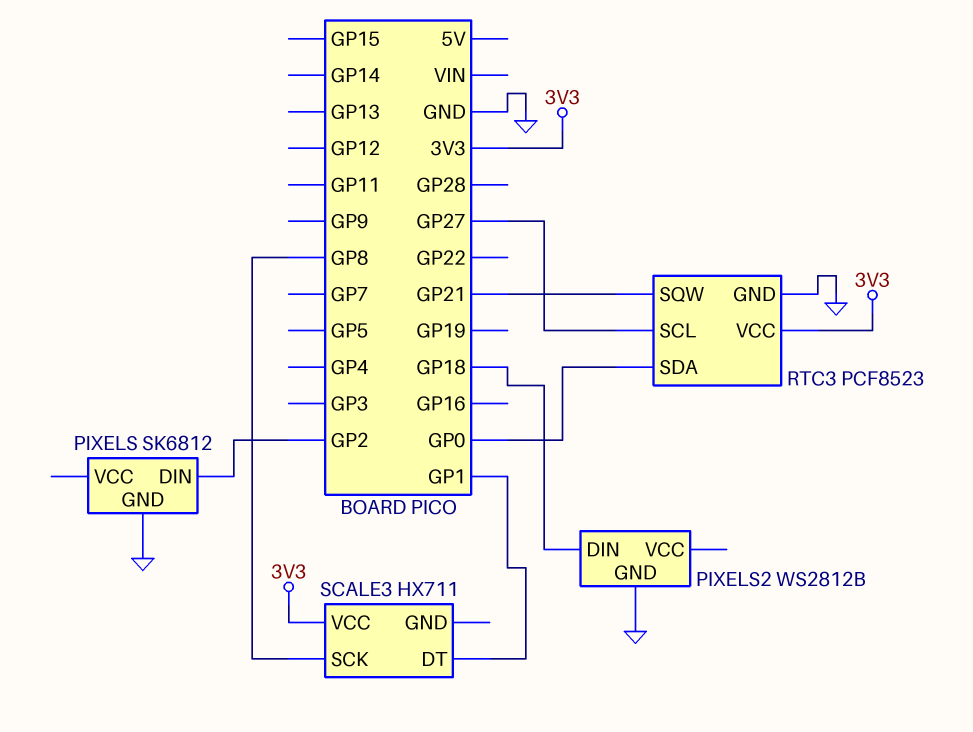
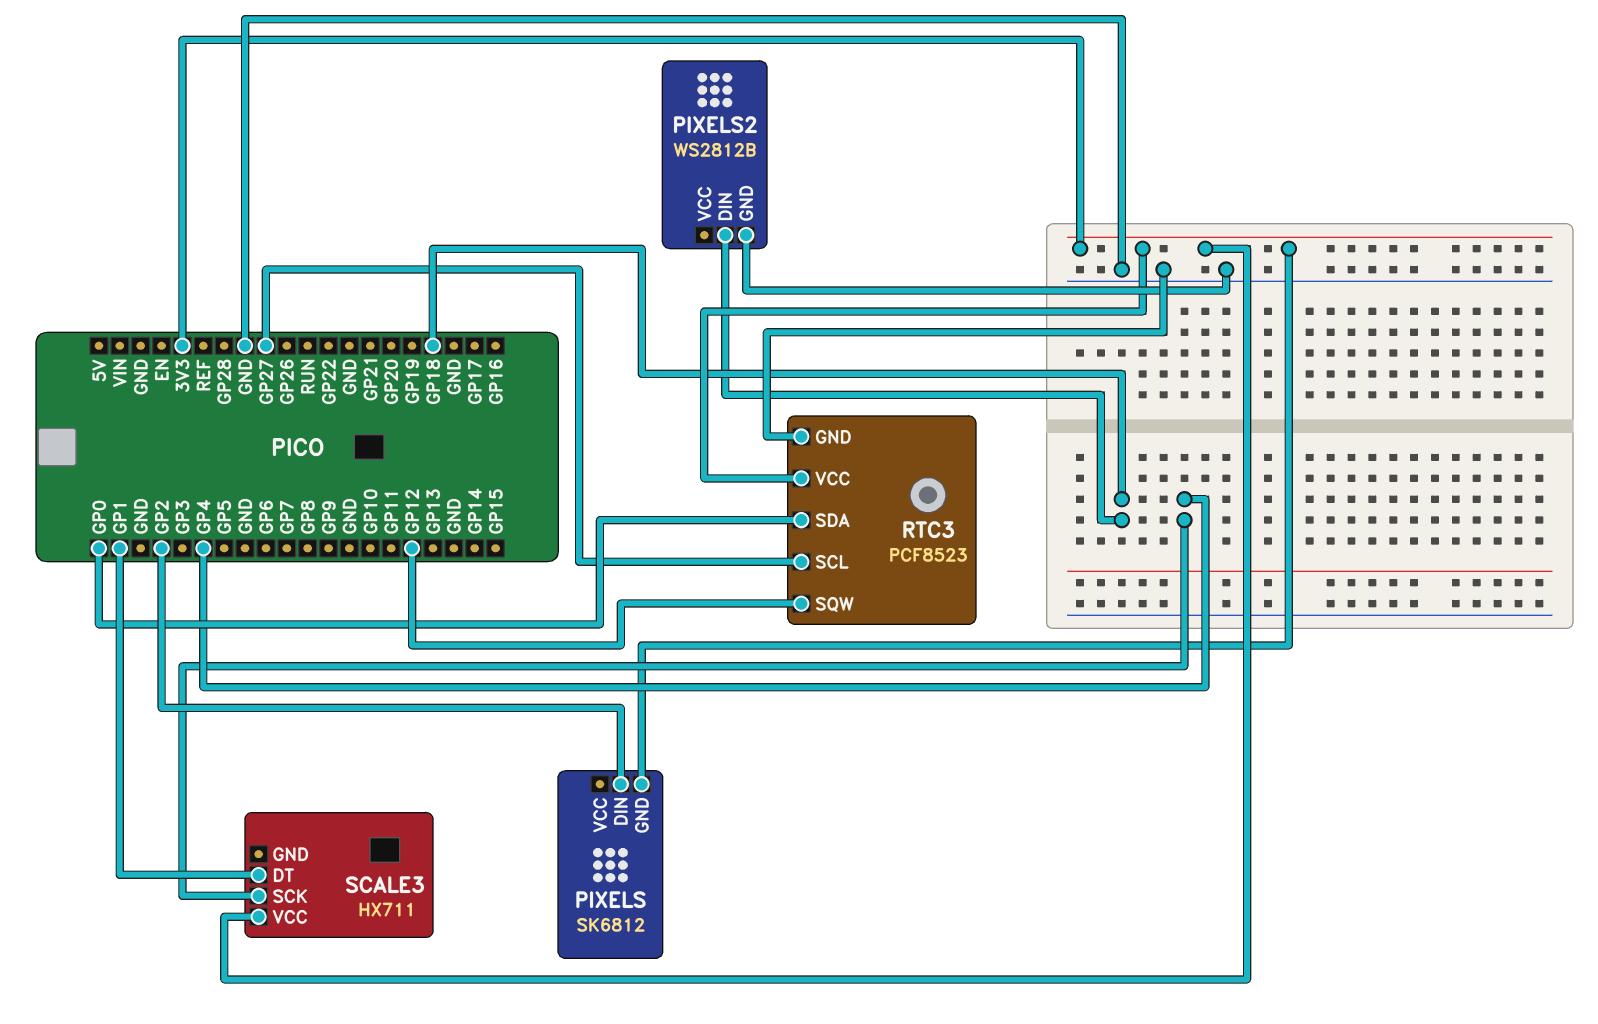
PIXELS pin GND: GND -> 3V3
RTC3 pin SQW: GP21 -> GP12
SCALE3 pin SCK: GP8 -> GP4

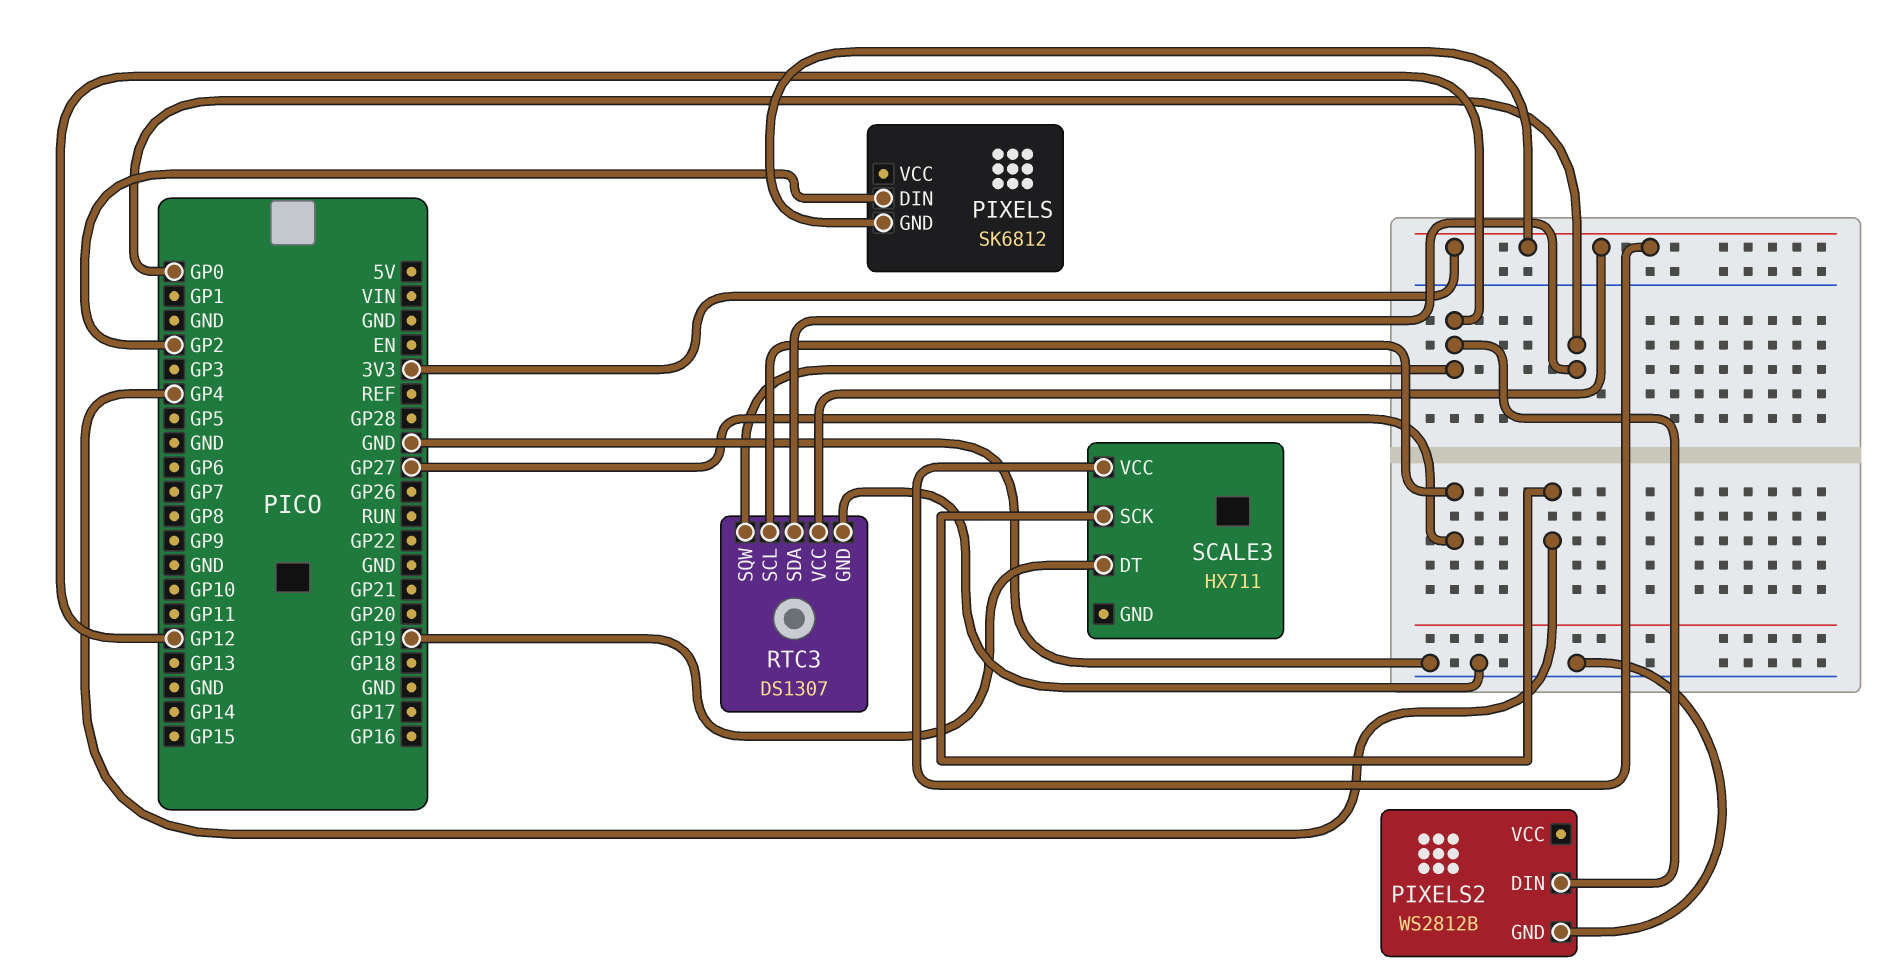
PIXELS2 pin DIN: GP18 -> GP12
RTC3: PCF8523 -> DS1307
SCALE3 pin DT: GP1 -> GP19

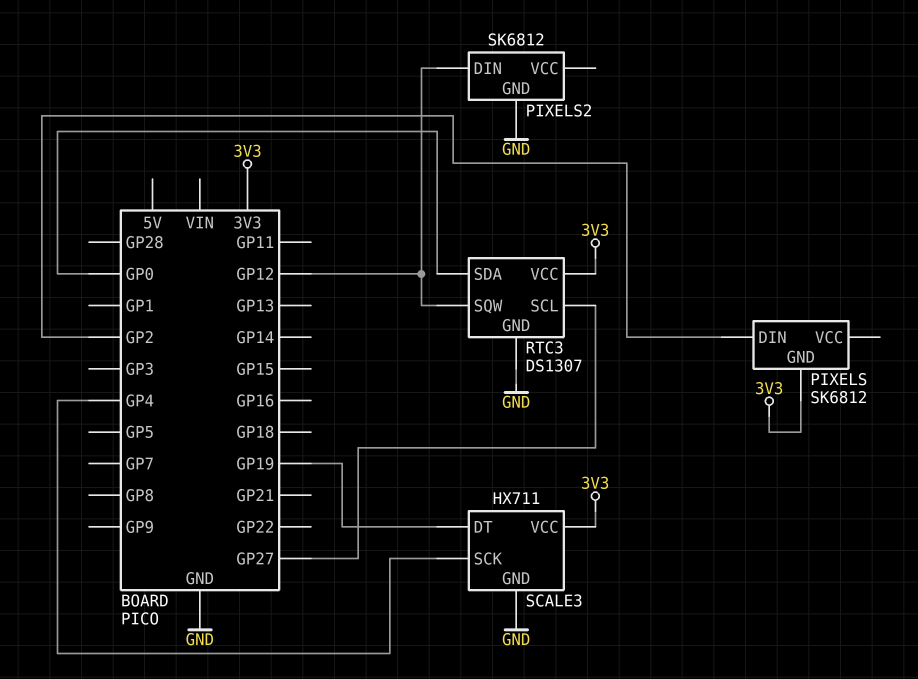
PIXELS2: WS2812B -> SK6812
SCALE3 pin GND: none -> GND

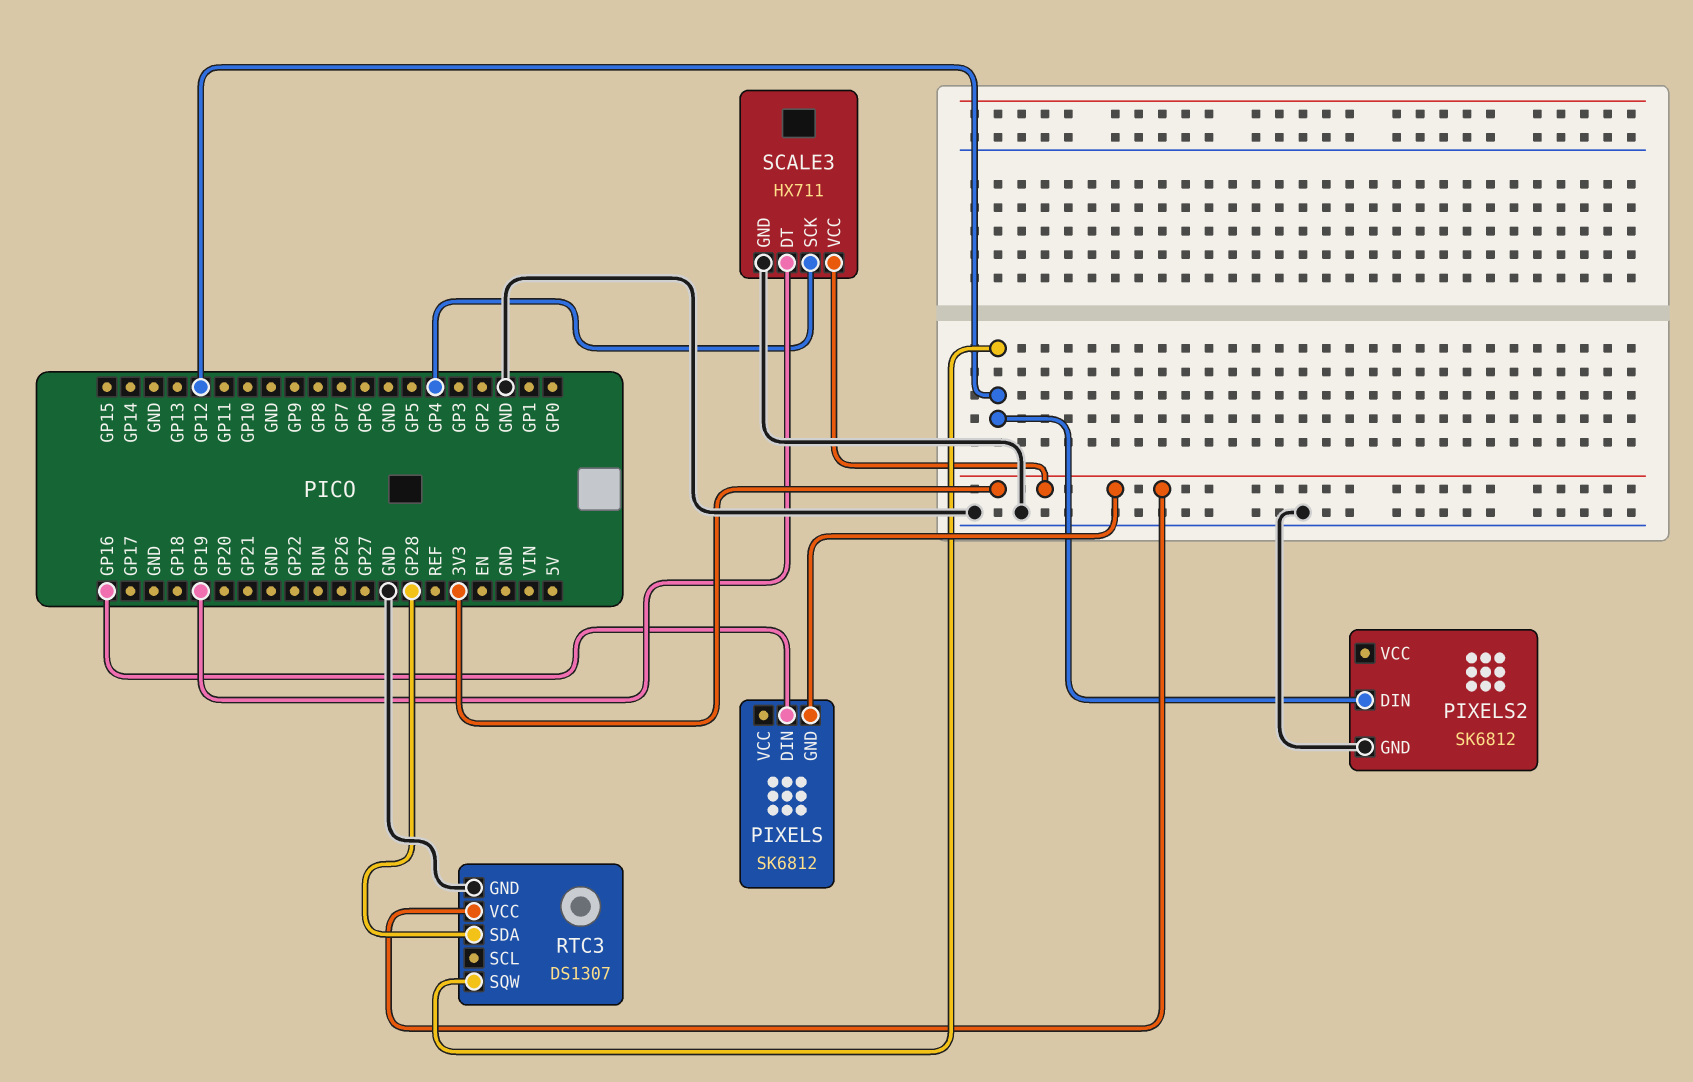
PIXELS pin DIN: GP2 -> GP16
RTC3 pin SCL: GP27 -> none
RTC3 pin SDA: GP0 -> GP28

